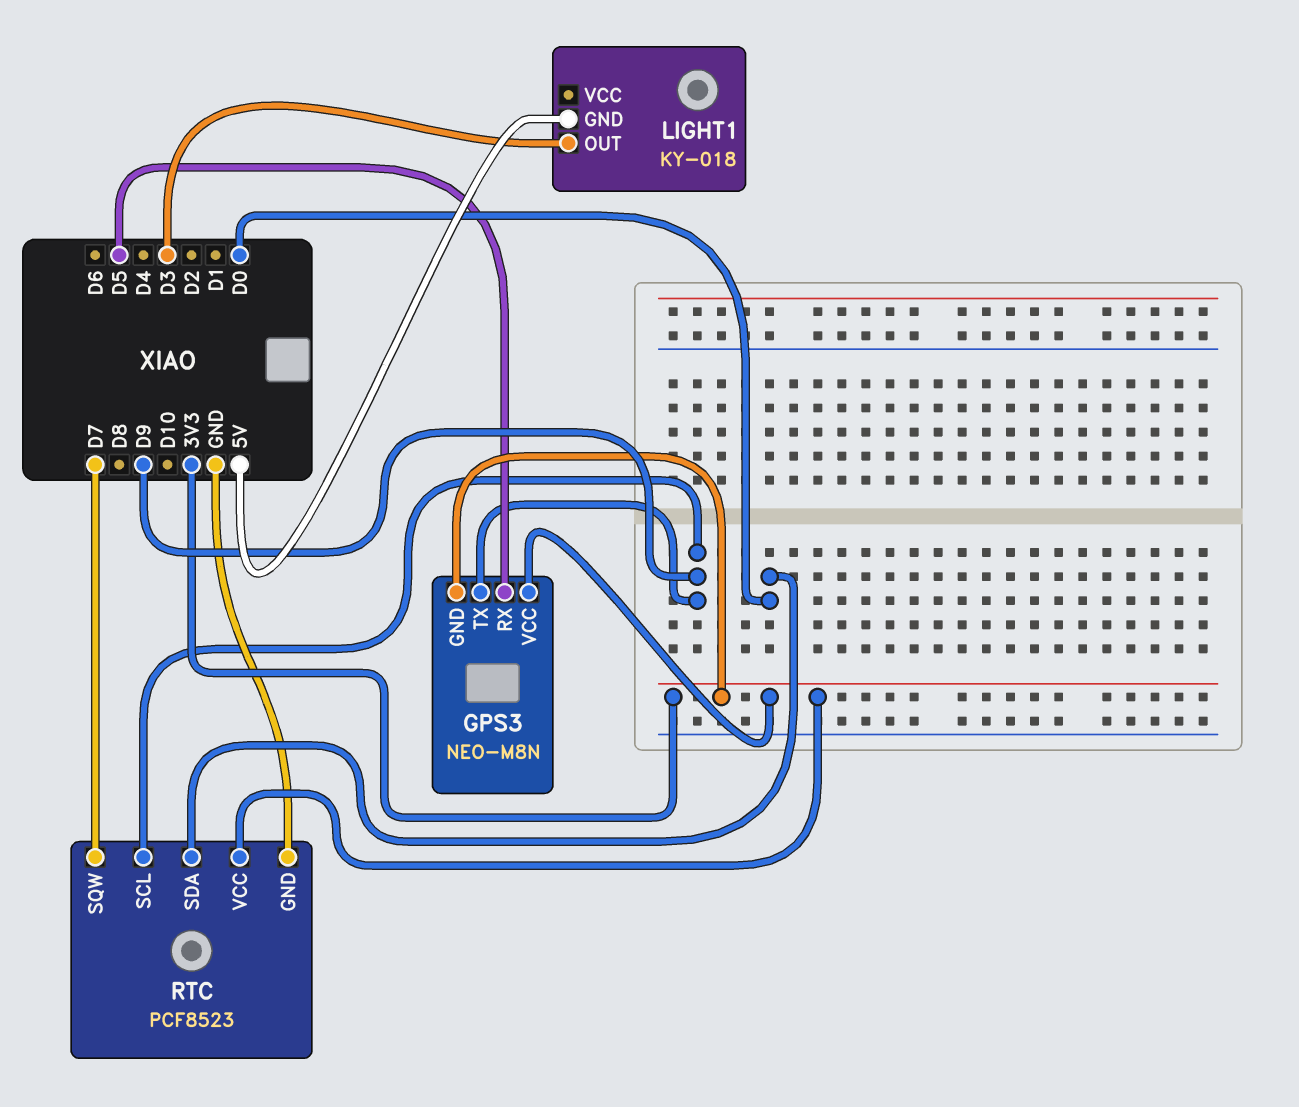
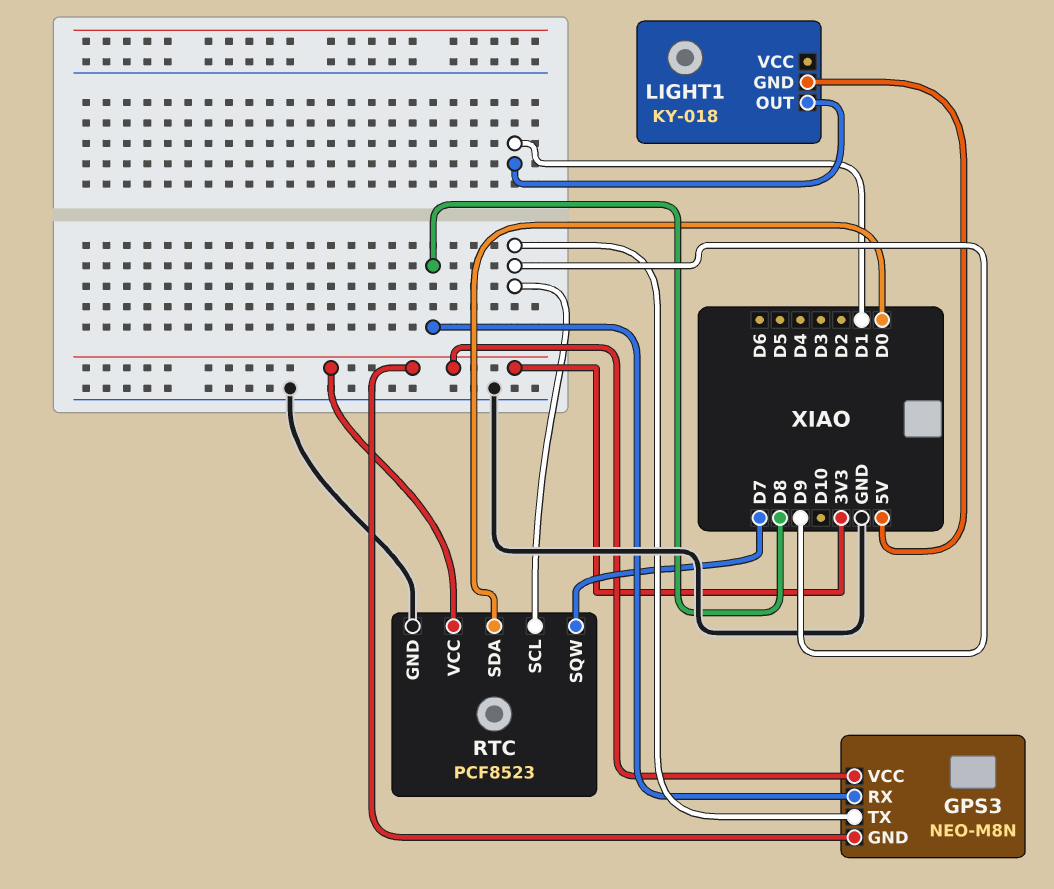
GPS3 pin RX: D5 -> D8
LIGHT1 pin OUT: D3 -> D1

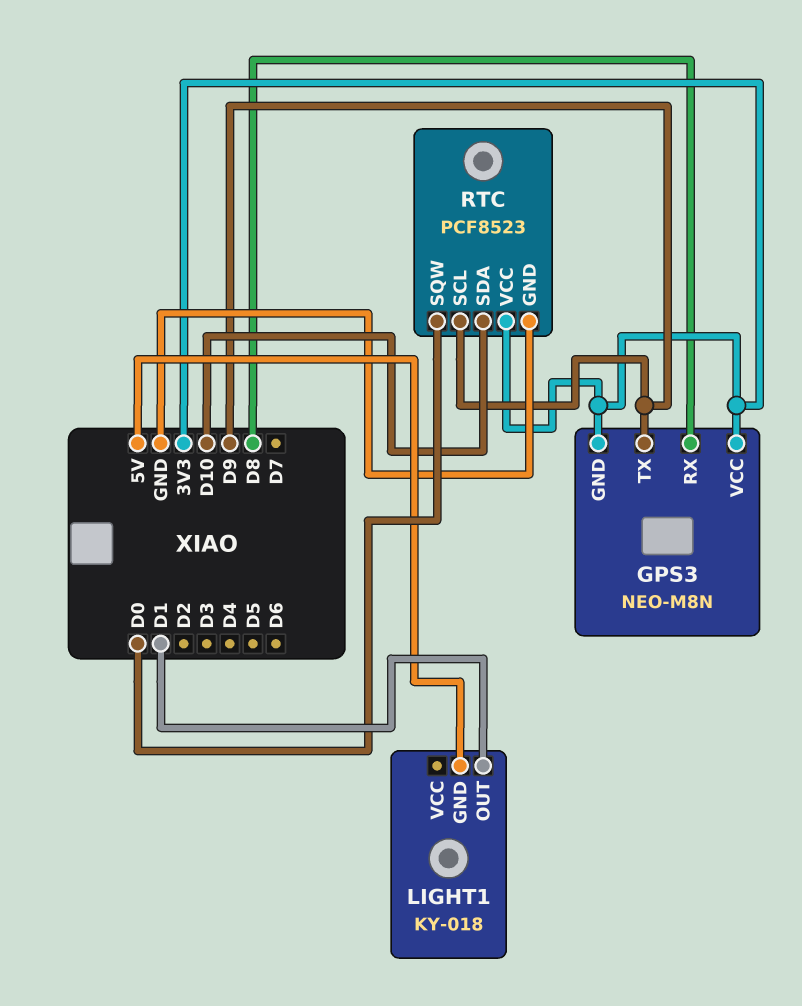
RTC pin SDA: D0 -> D10
RTC pin SQW: D7 -> D0

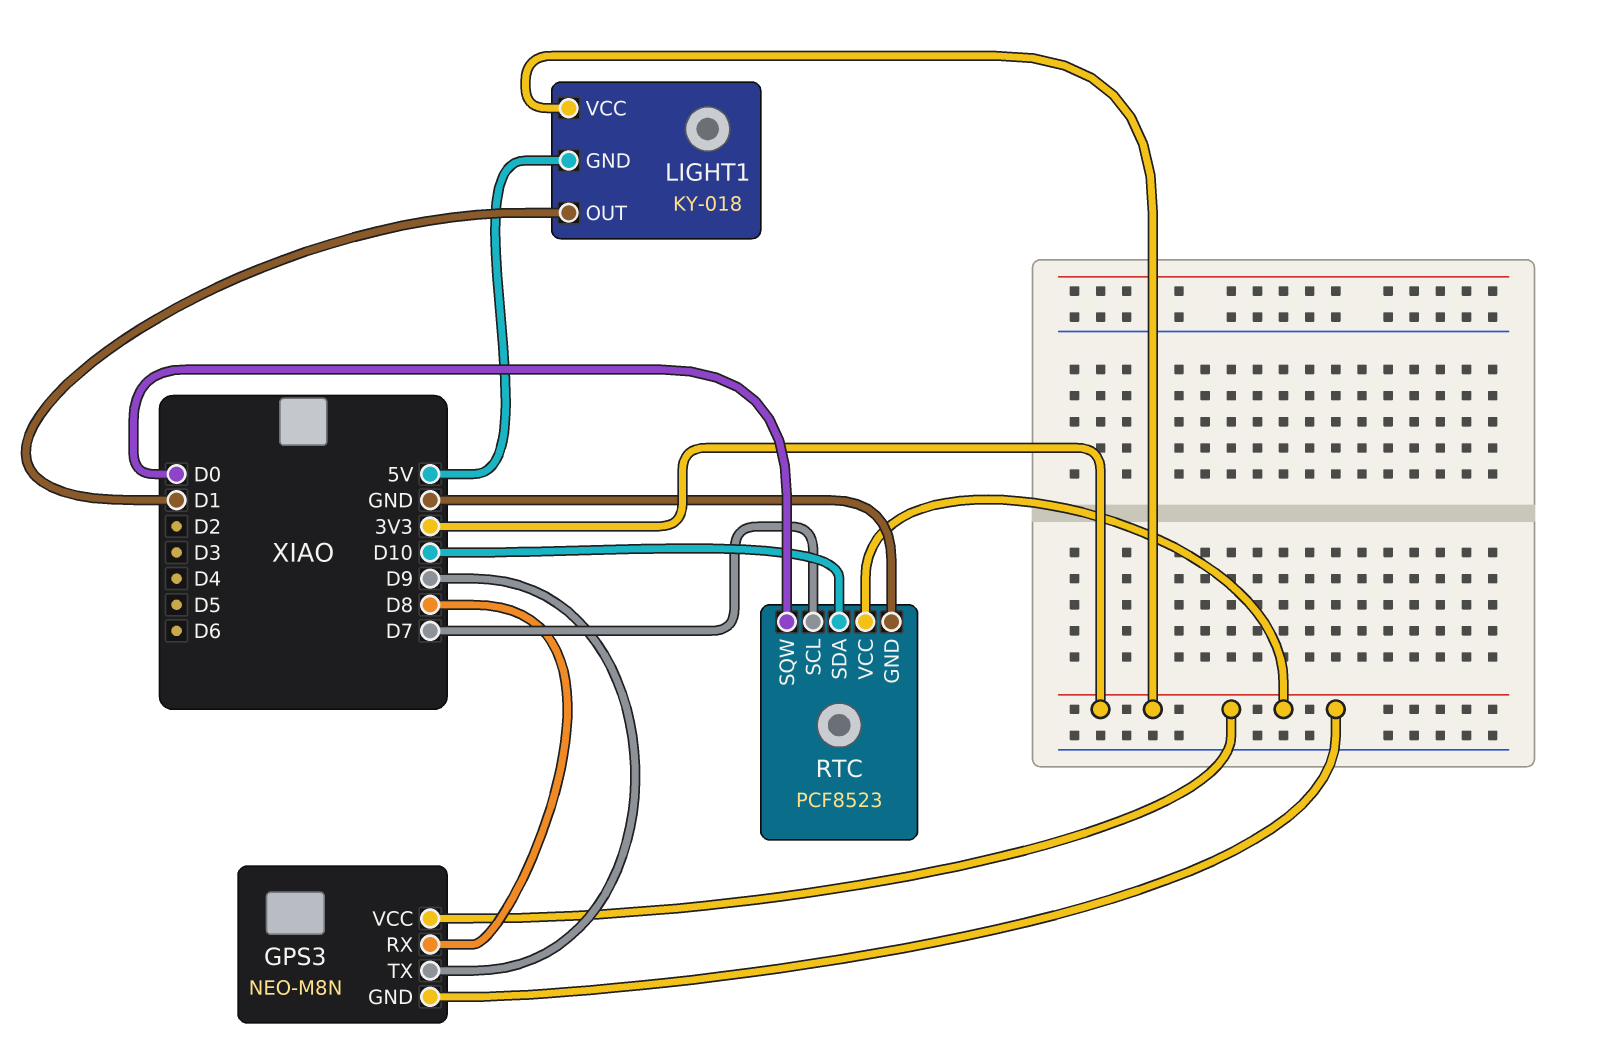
LIGHT1 pin VCC: none -> 3V3
RTC pin SCL: D9 -> D7

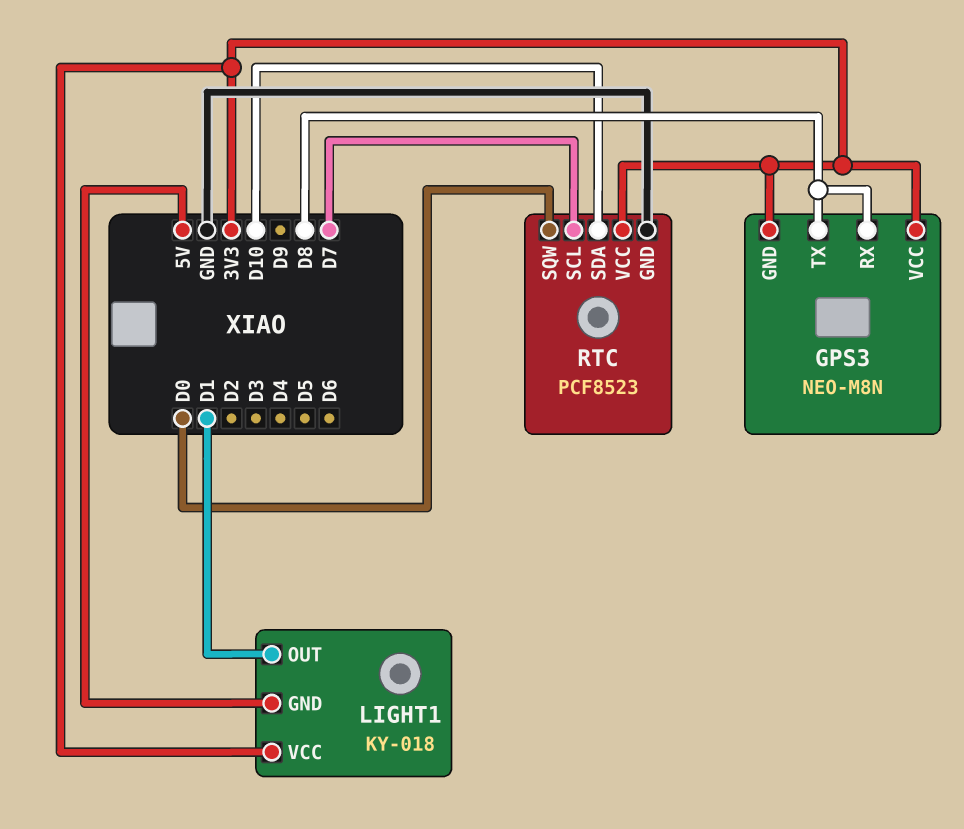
GPS3 pin TX: D9 -> D8

